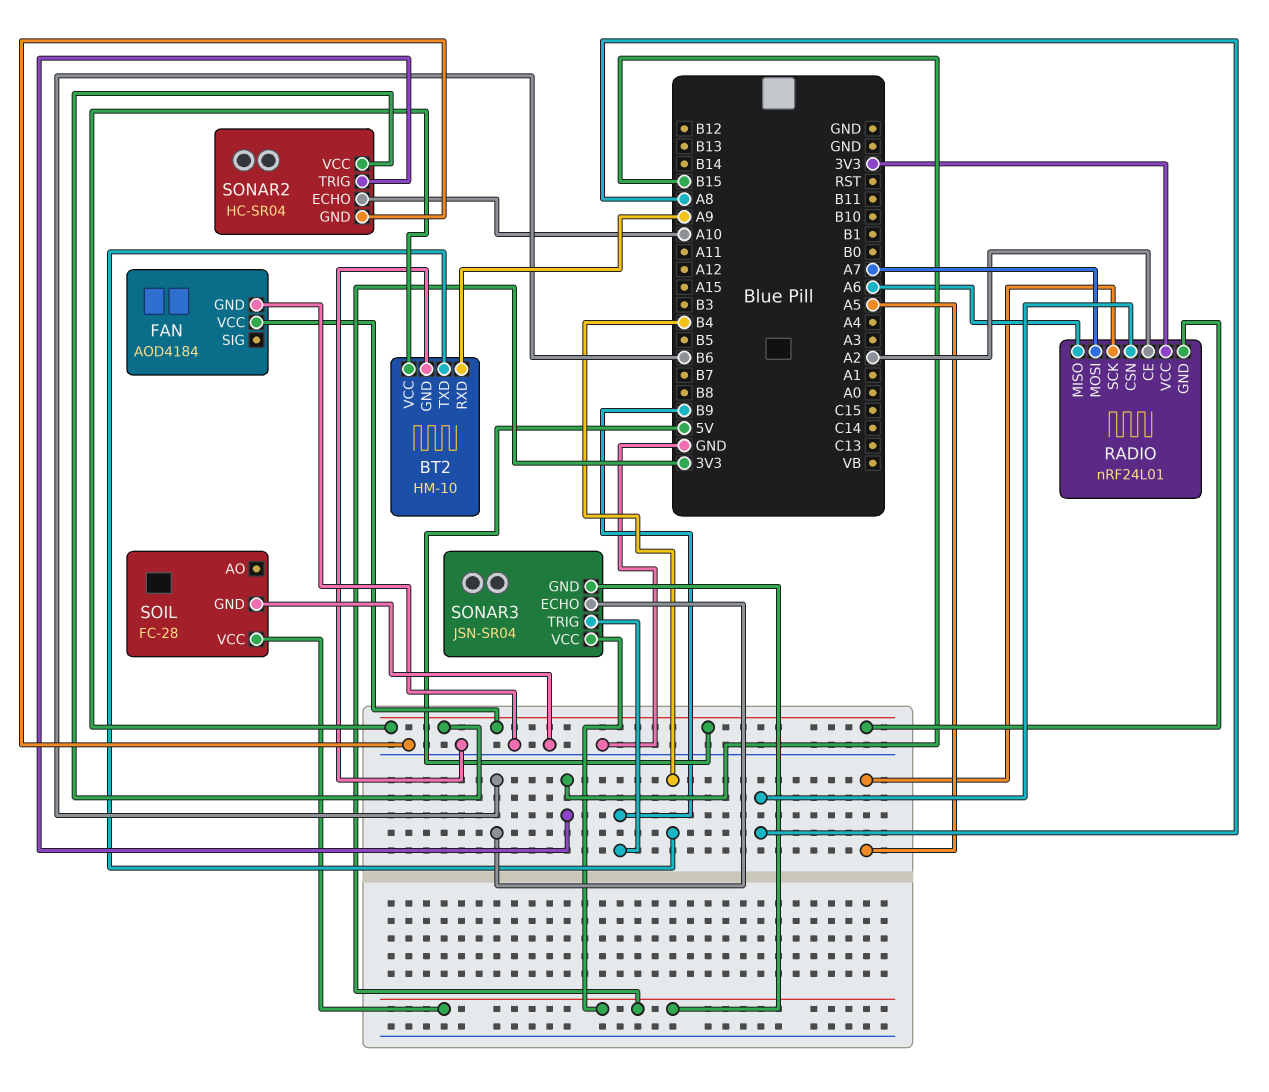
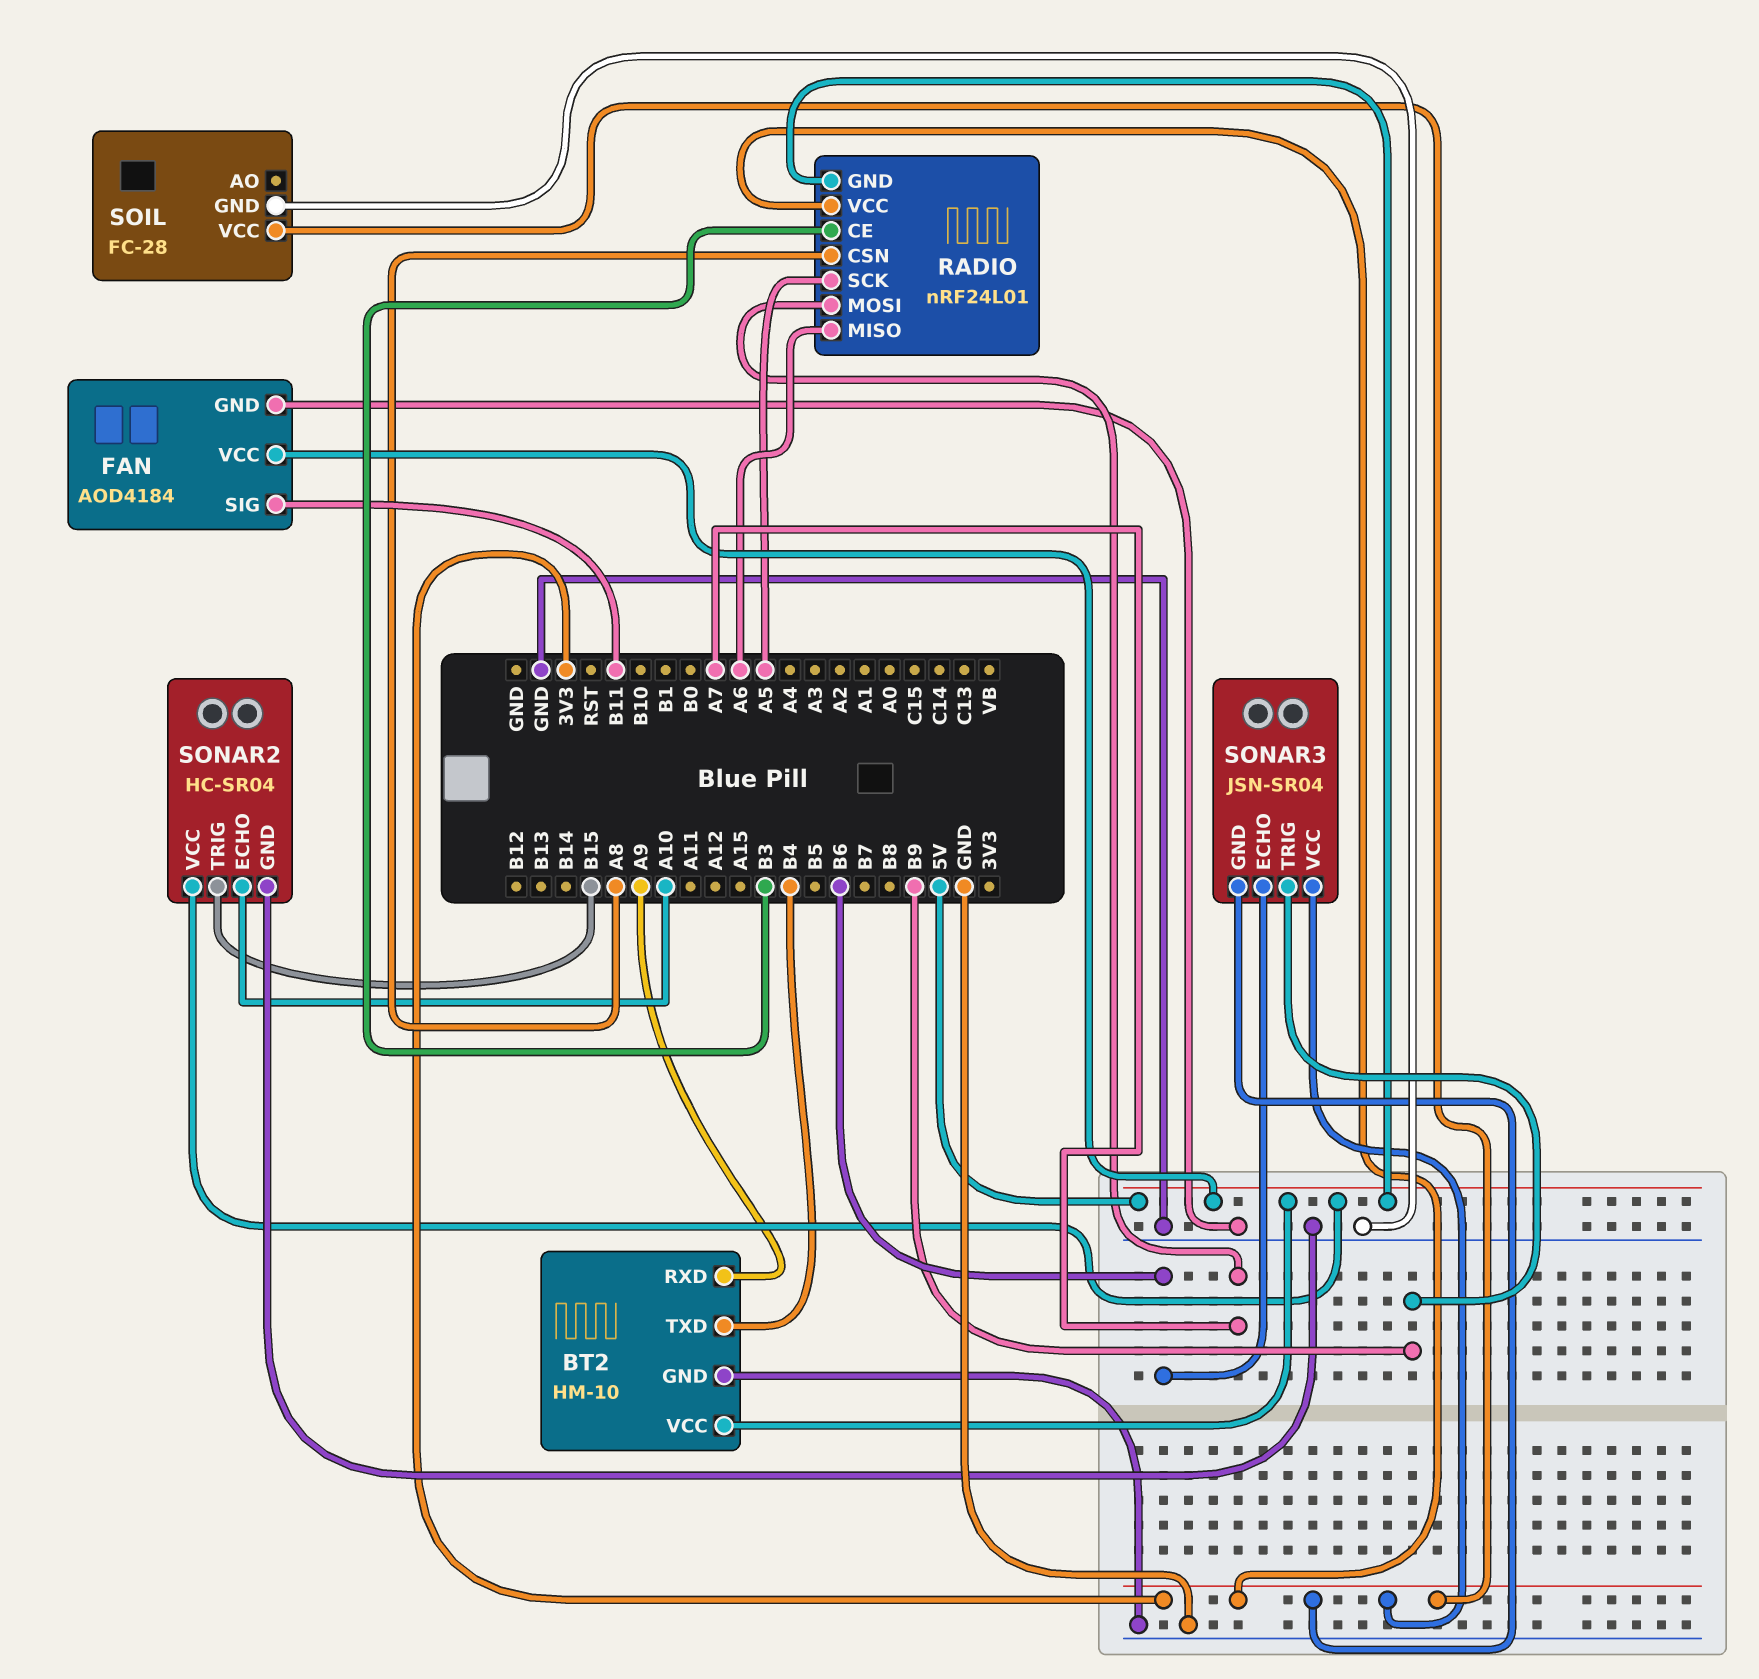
FAN pin SIG: none -> B11
RADIO pin CE: A2 -> B3

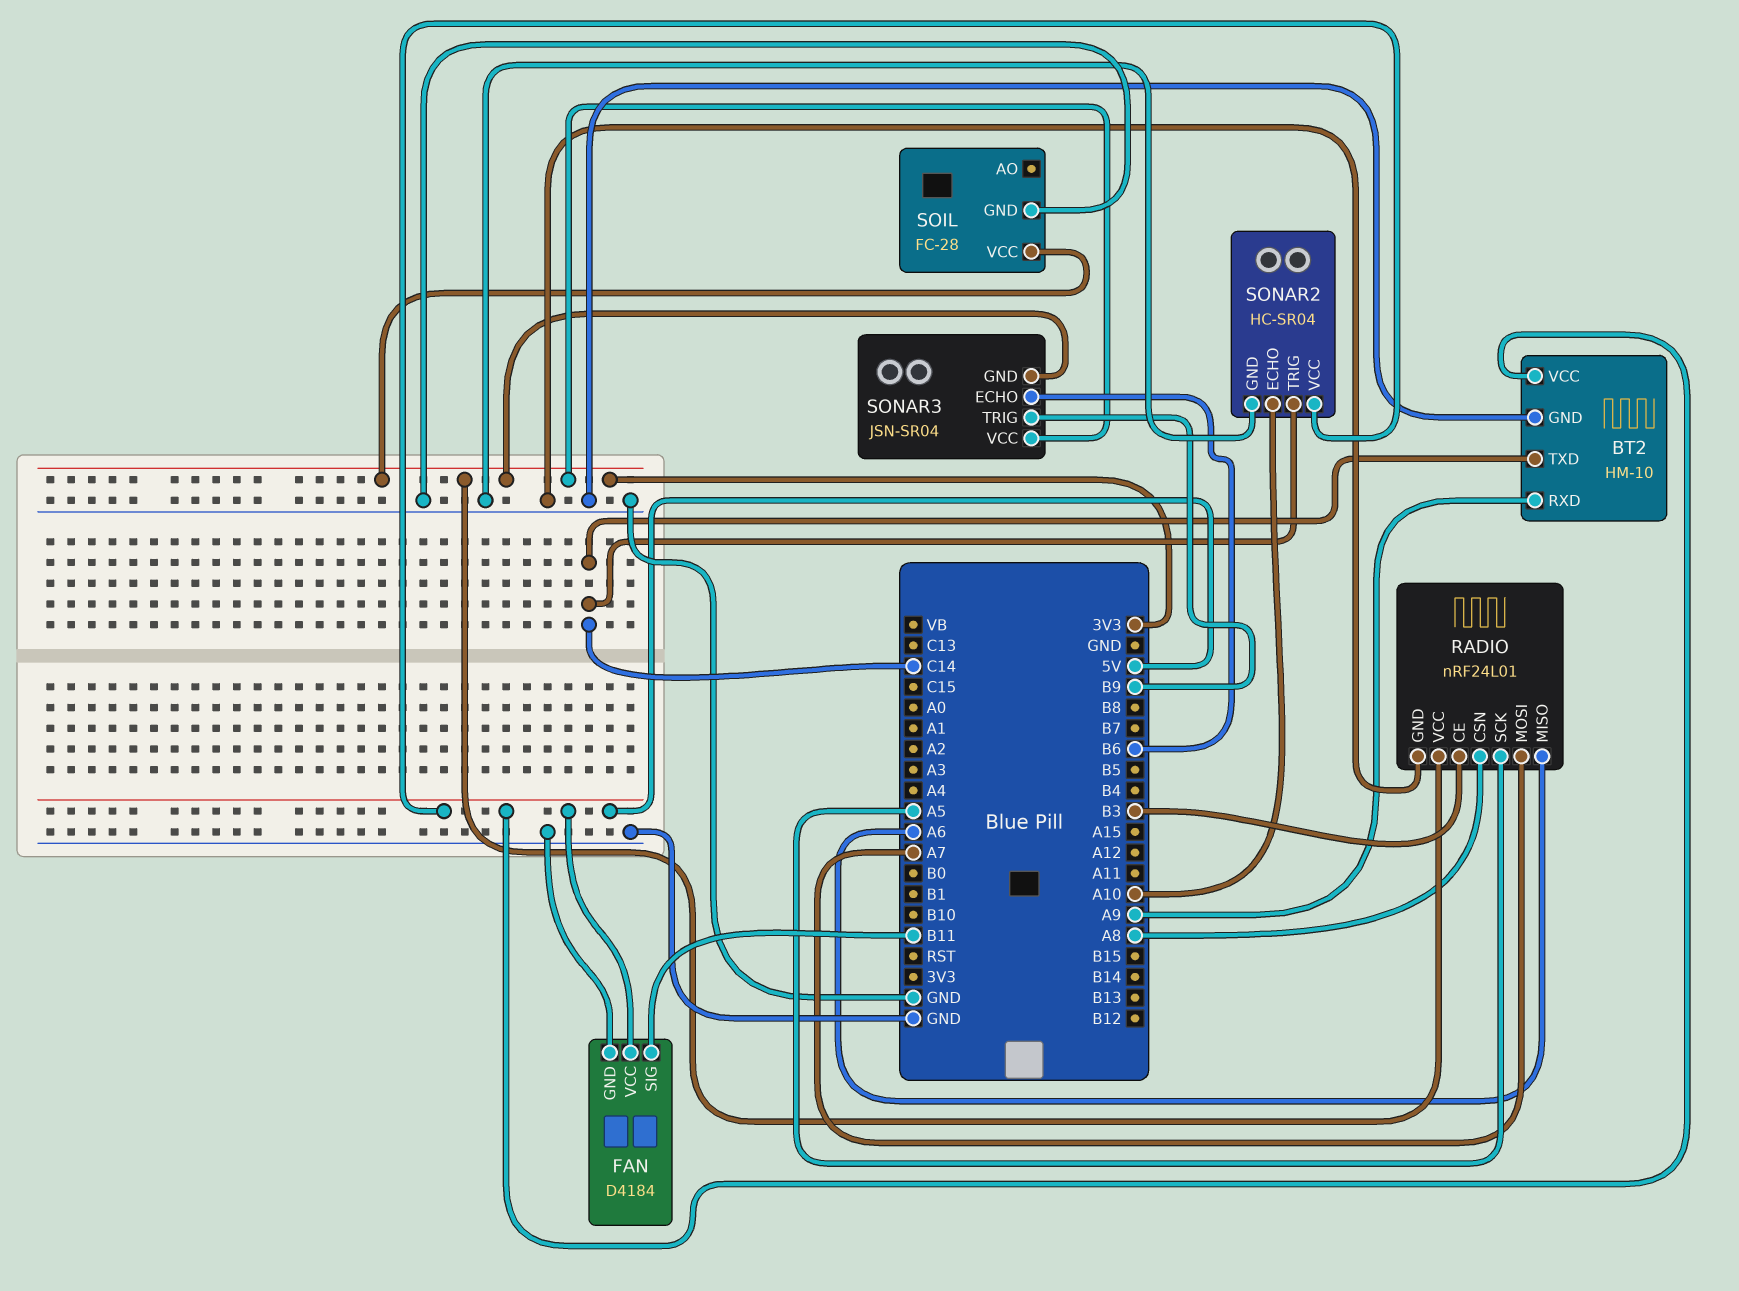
BT2 pin TXD: B4 -> C14
FAN: AOD4184 -> D4184
RADIO pin GND: 5V -> GND
SONAR2 pin TRIG: B15 -> C14

